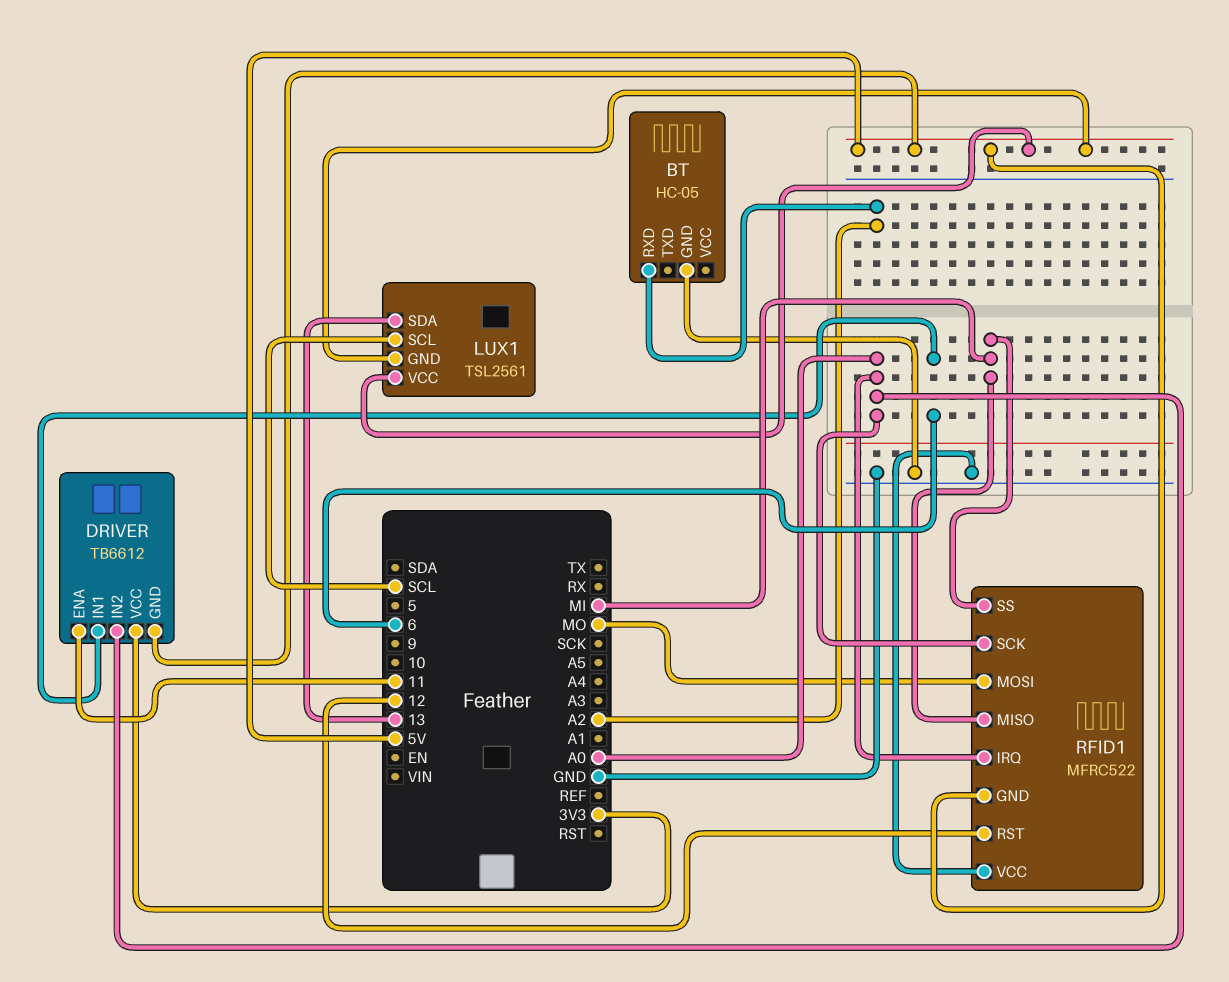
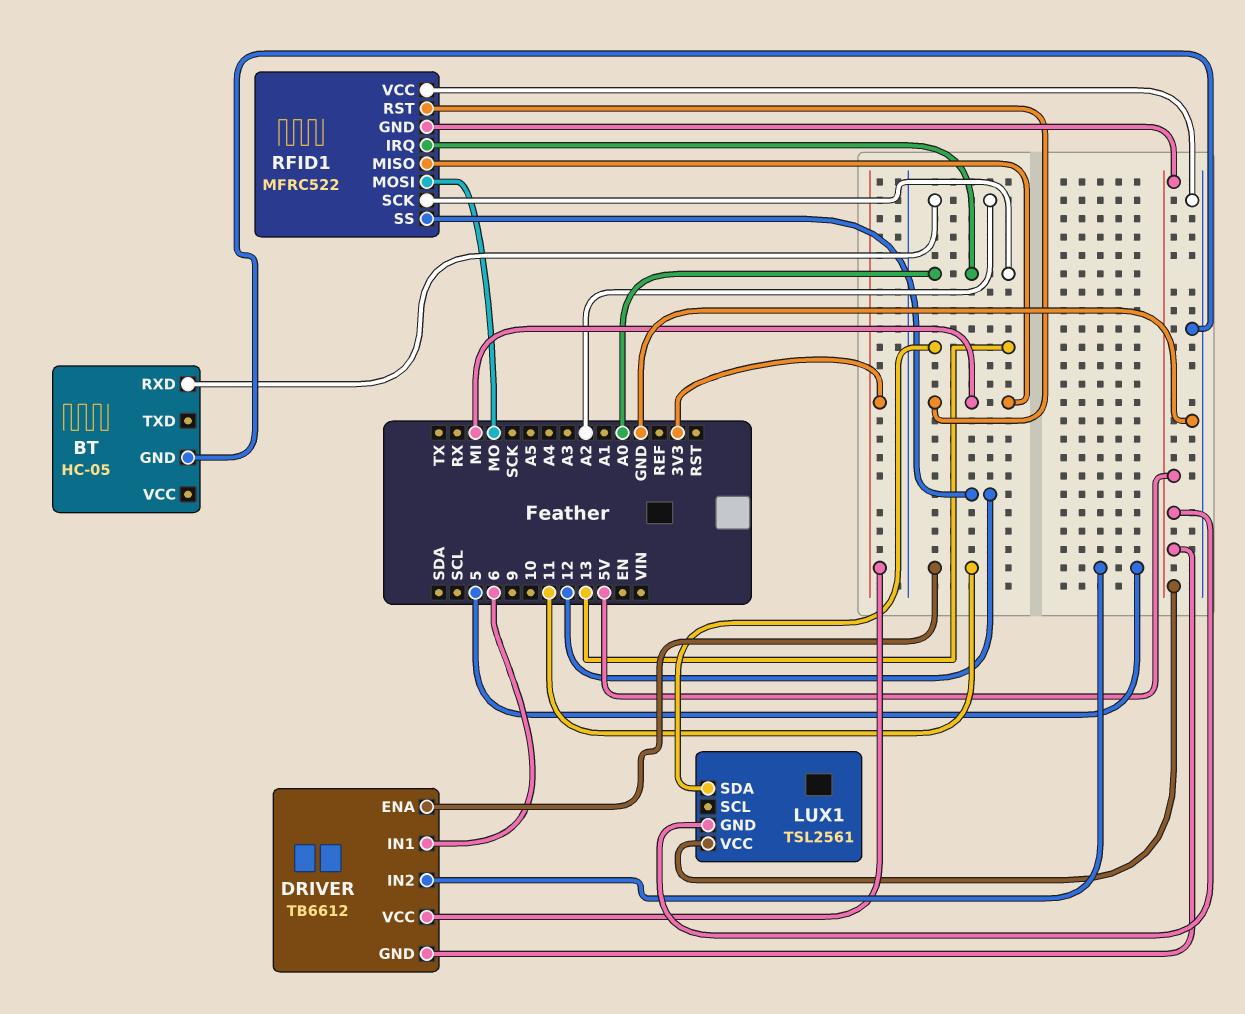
DRIVER pin IN2: A0 -> 5
LUX1 pin SCL: SCL -> none
RFID1 pin RST: 12 -> MI
RFID1 pin SS: MI -> 12

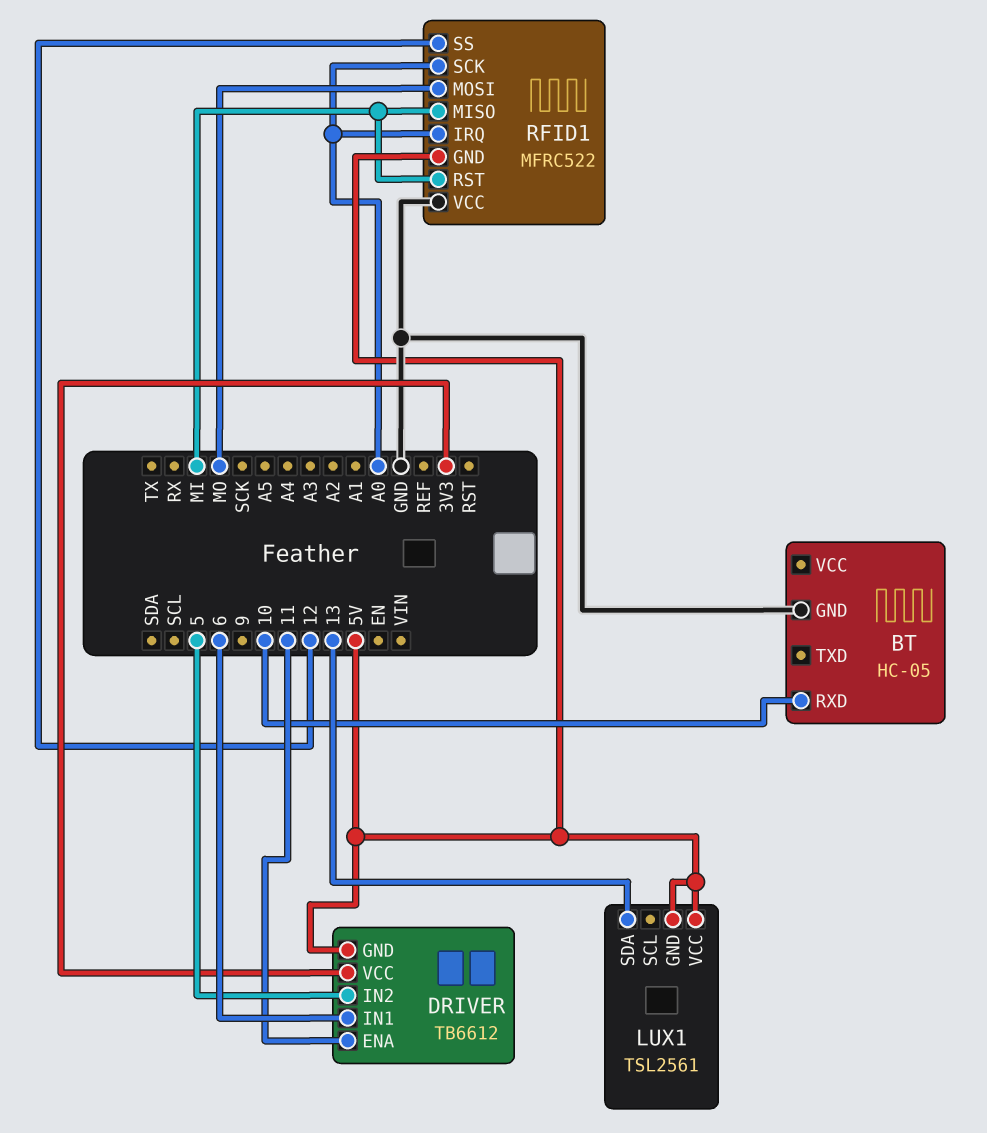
BT pin RXD: A2 -> 10

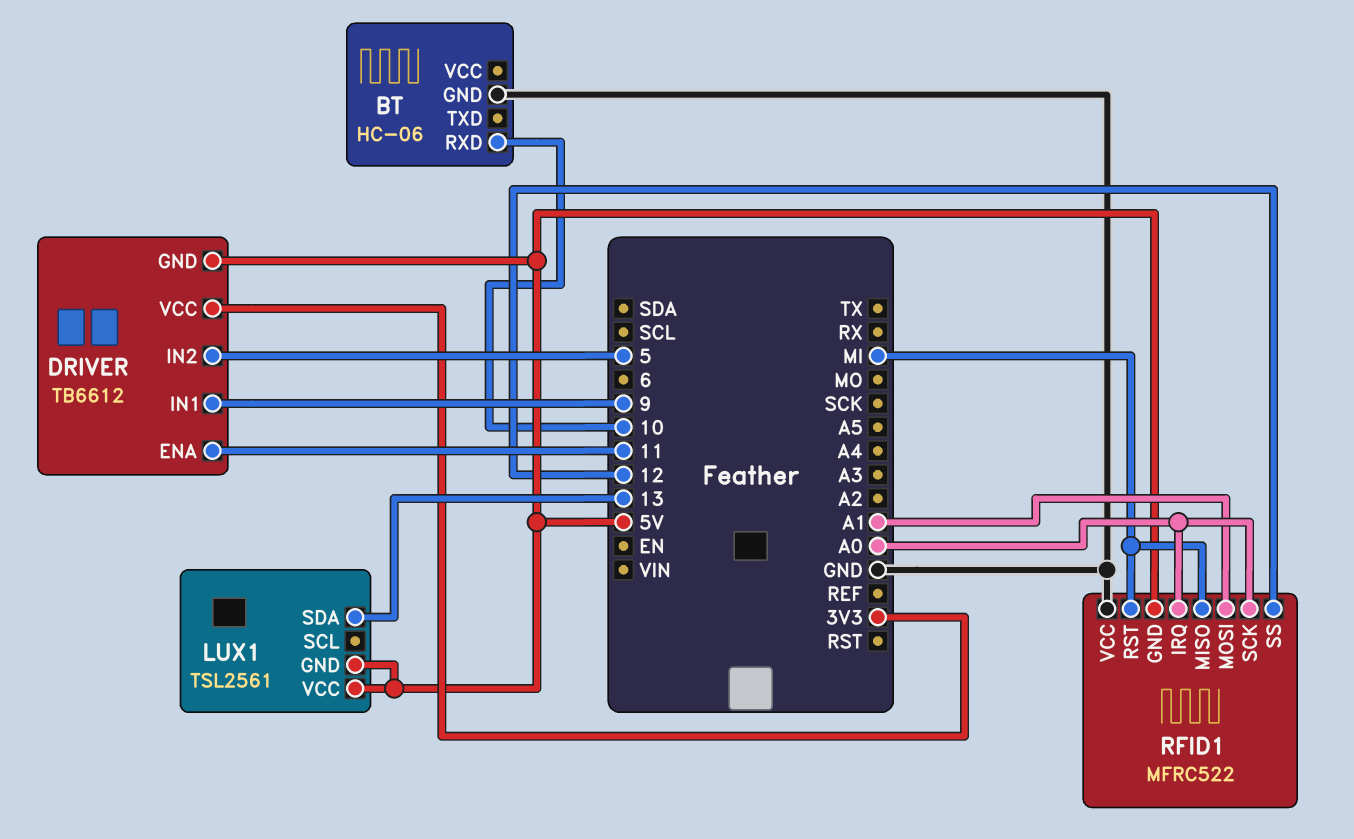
BT: HC-05 -> HC-06
DRIVER pin IN1: 6 -> 9
RFID1 pin MOSI: MO -> A1

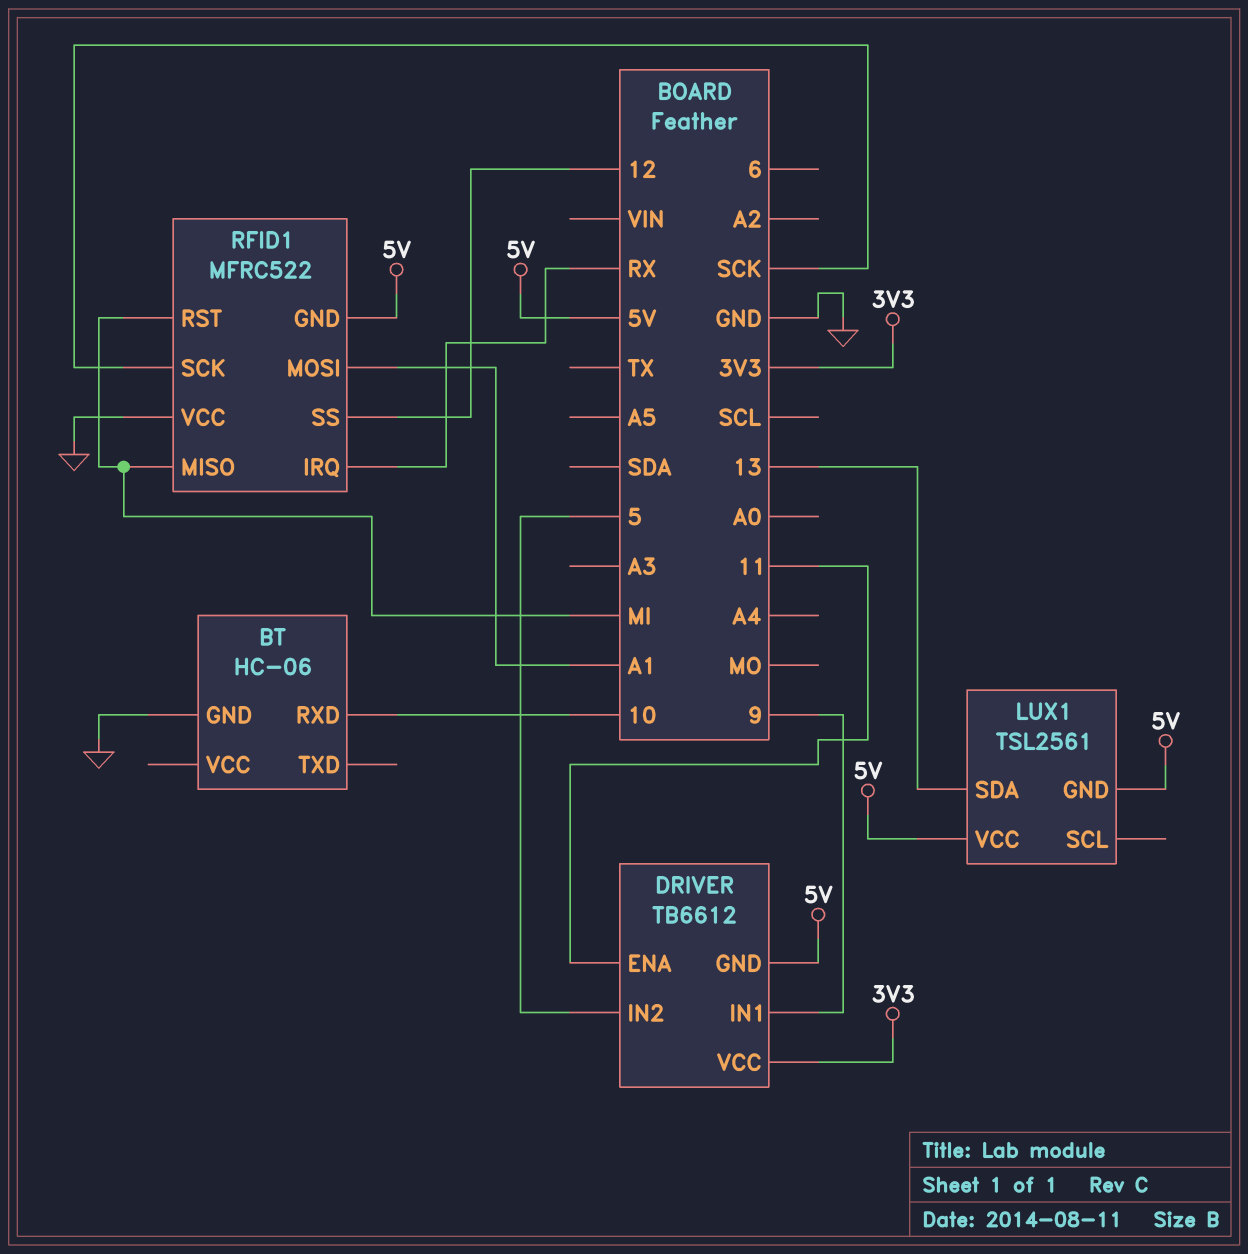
RFID1 pin IRQ: A0 -> RX
RFID1 pin SCK: A0 -> SCK

